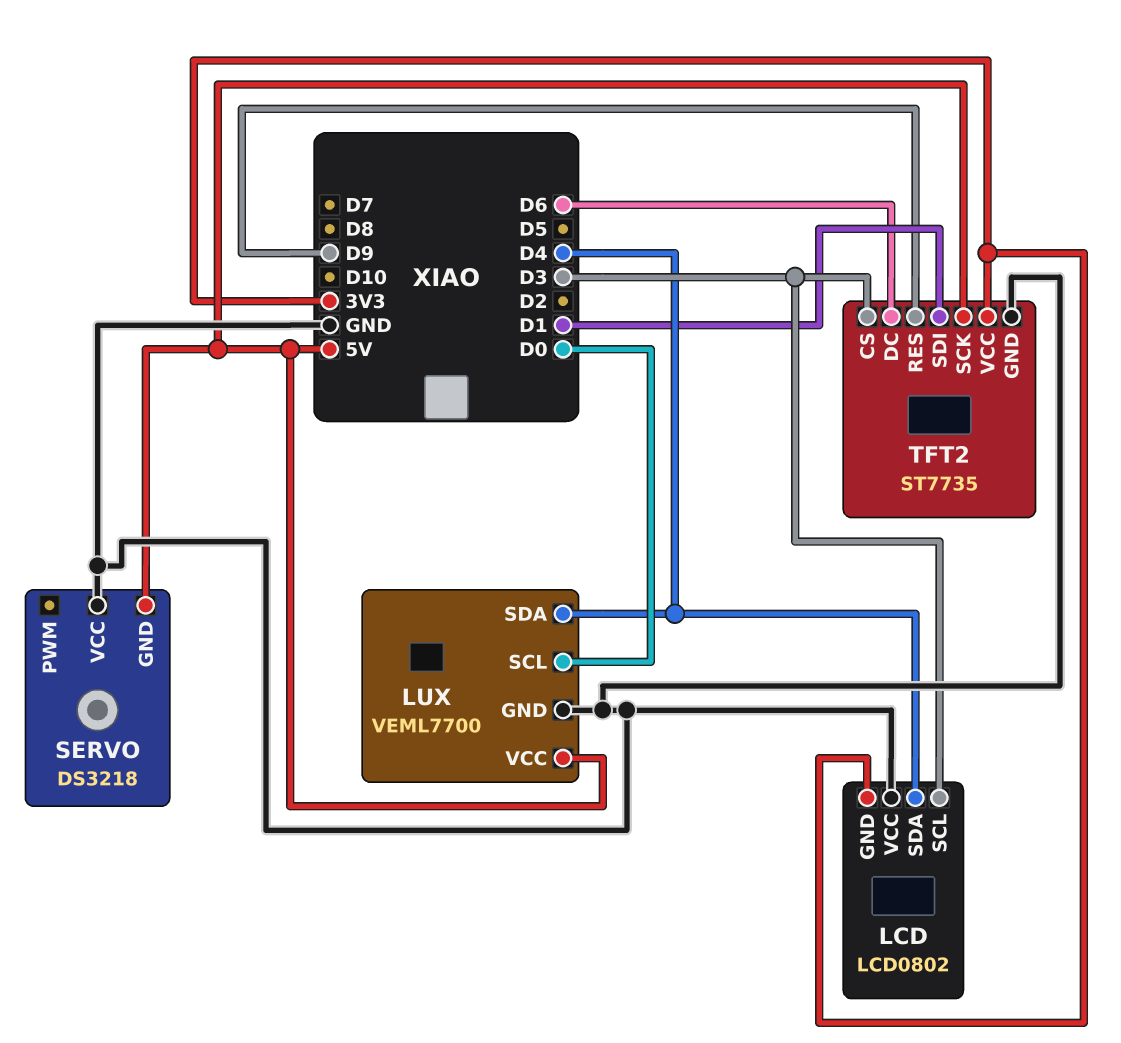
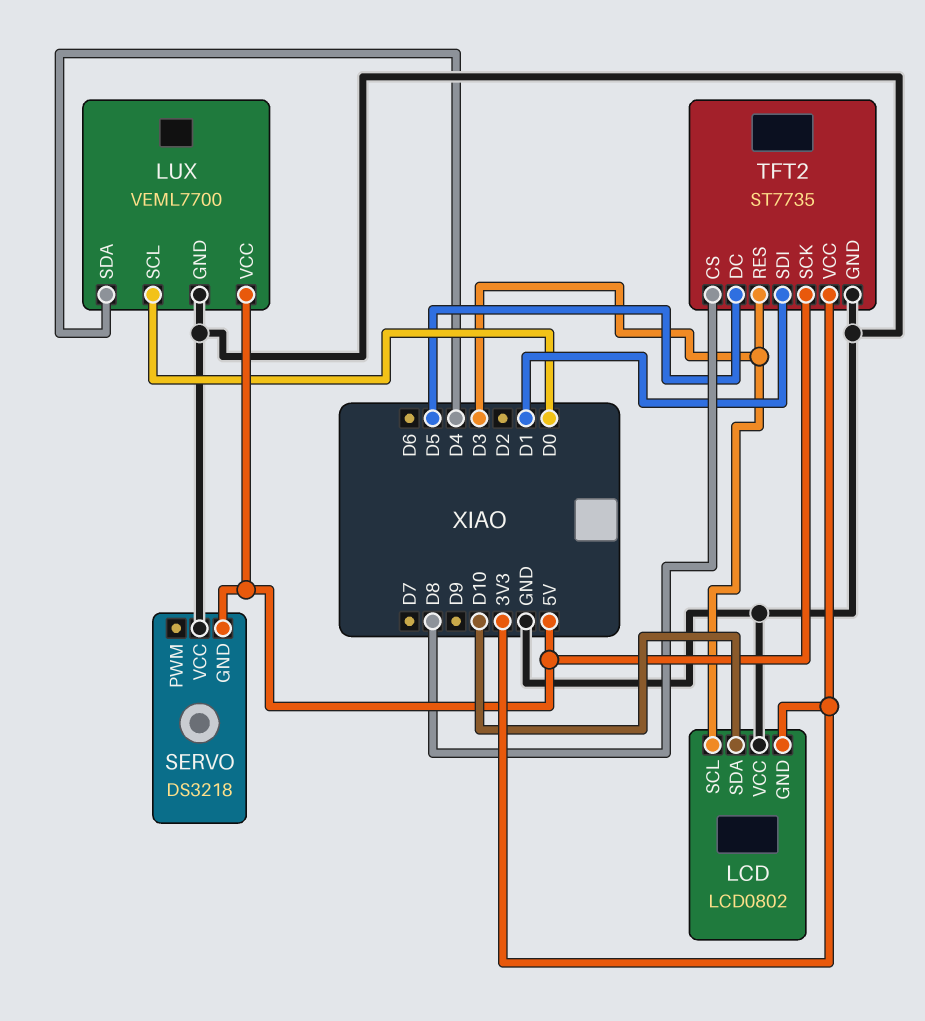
LCD pin SDA: D4 -> D10
TFT2 pin CS: D3 -> D8
TFT2 pin DC: D6 -> D5
TFT2 pin RES: D9 -> D3

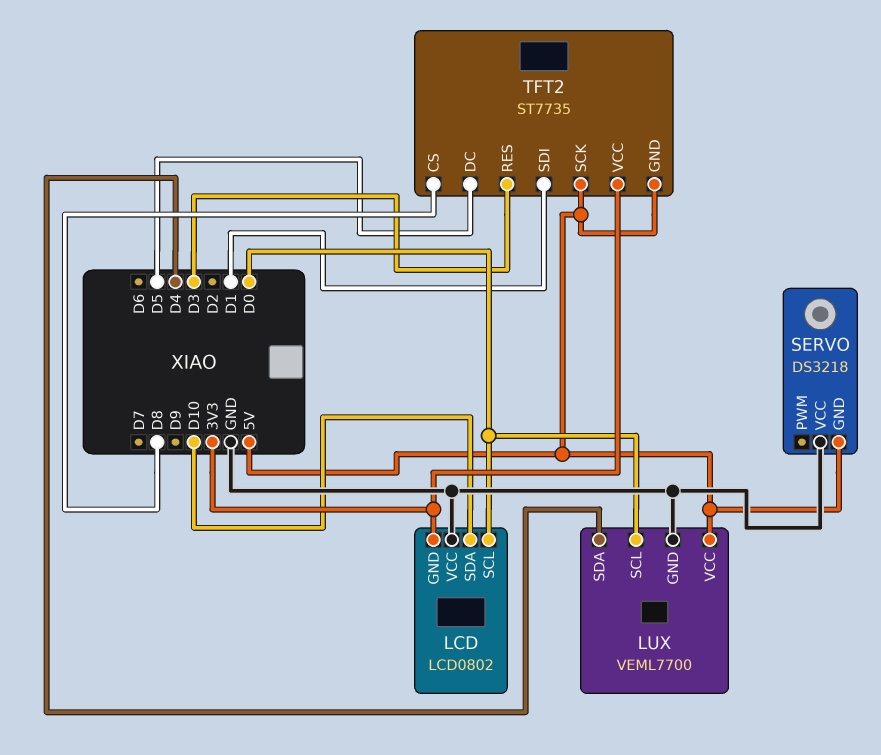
LCD pin SCL: D3 -> D0
TFT2 pin GND: GND -> 5V

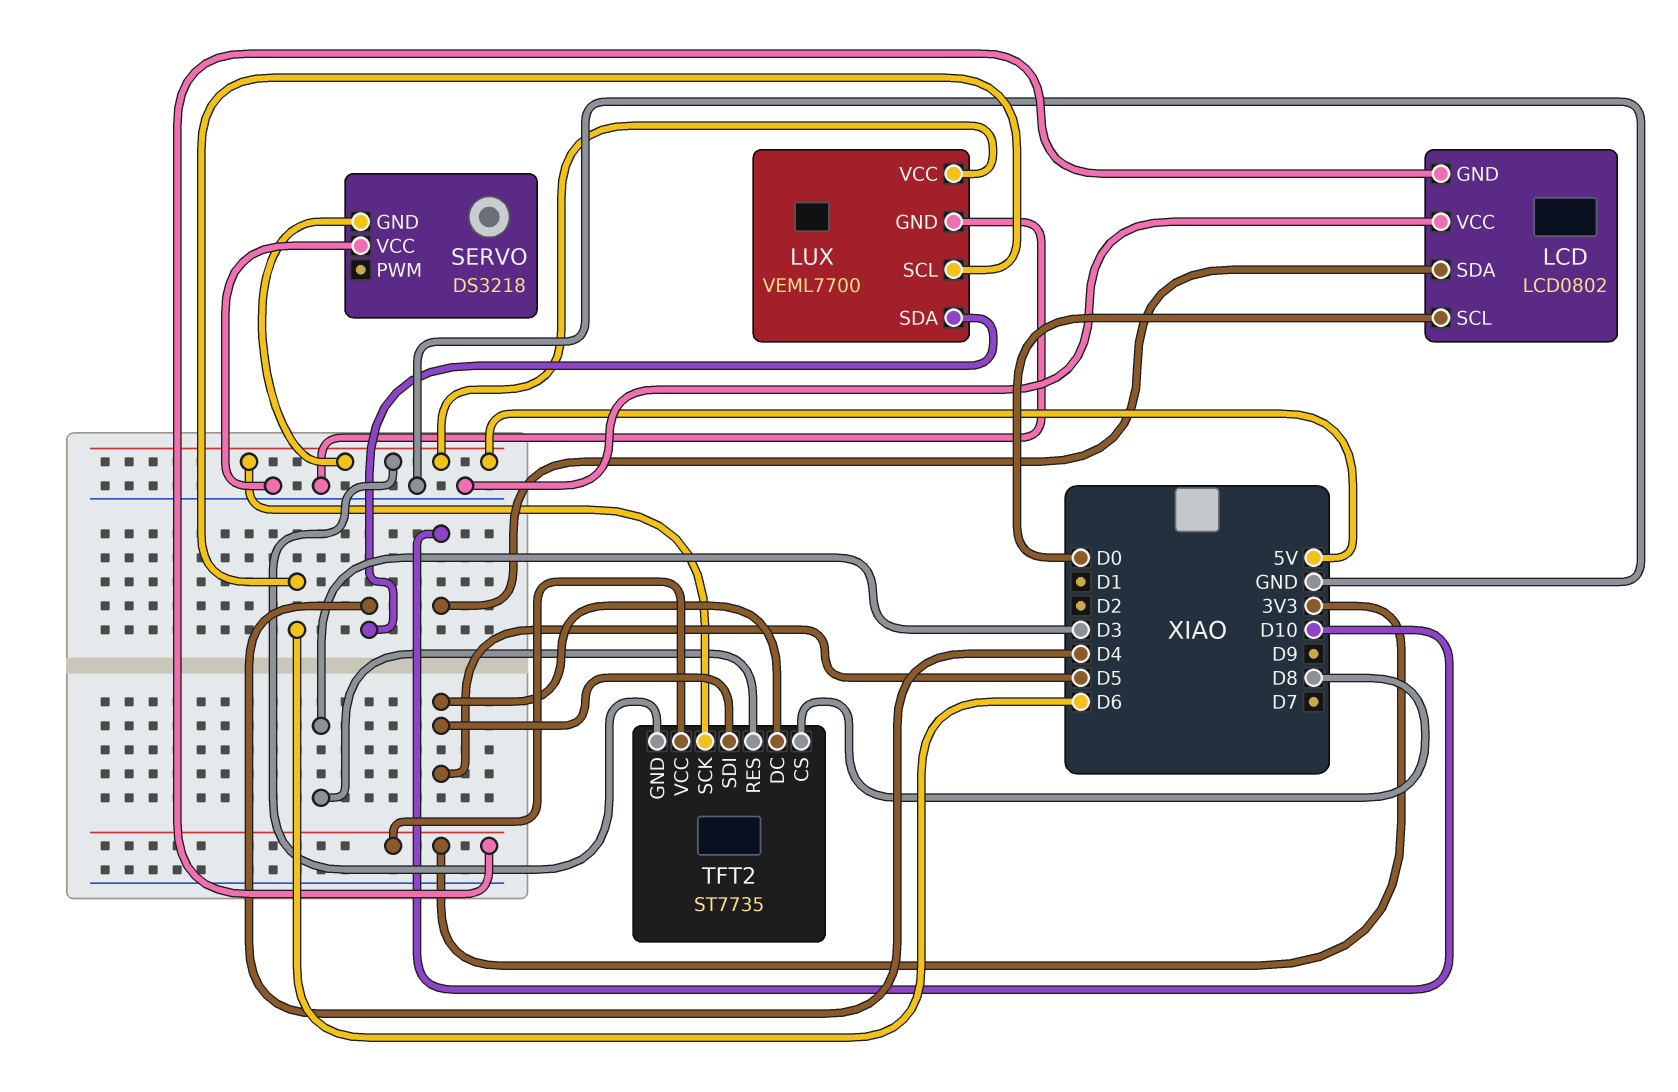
LUX pin SCL: D0 -> D6
TFT2 pin SDI: D1 -> D5

